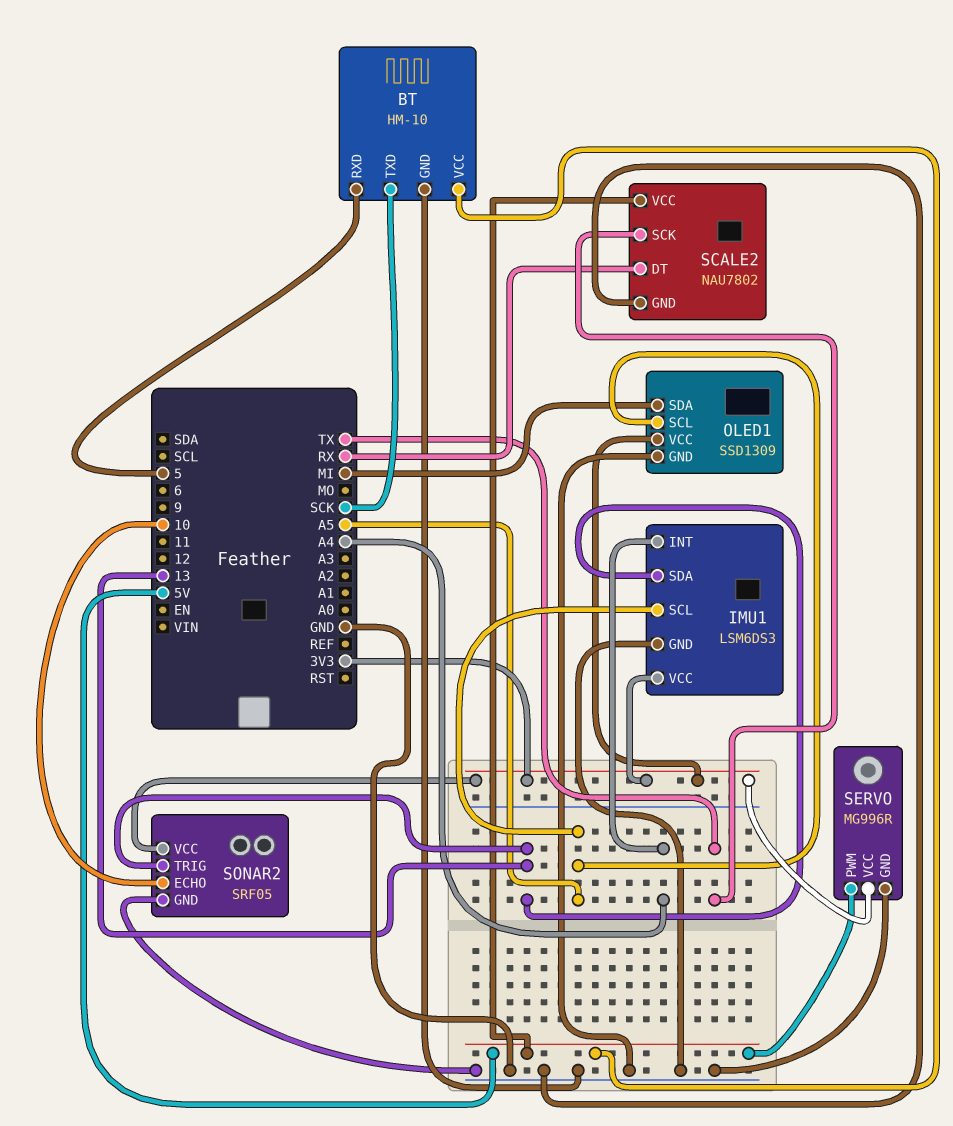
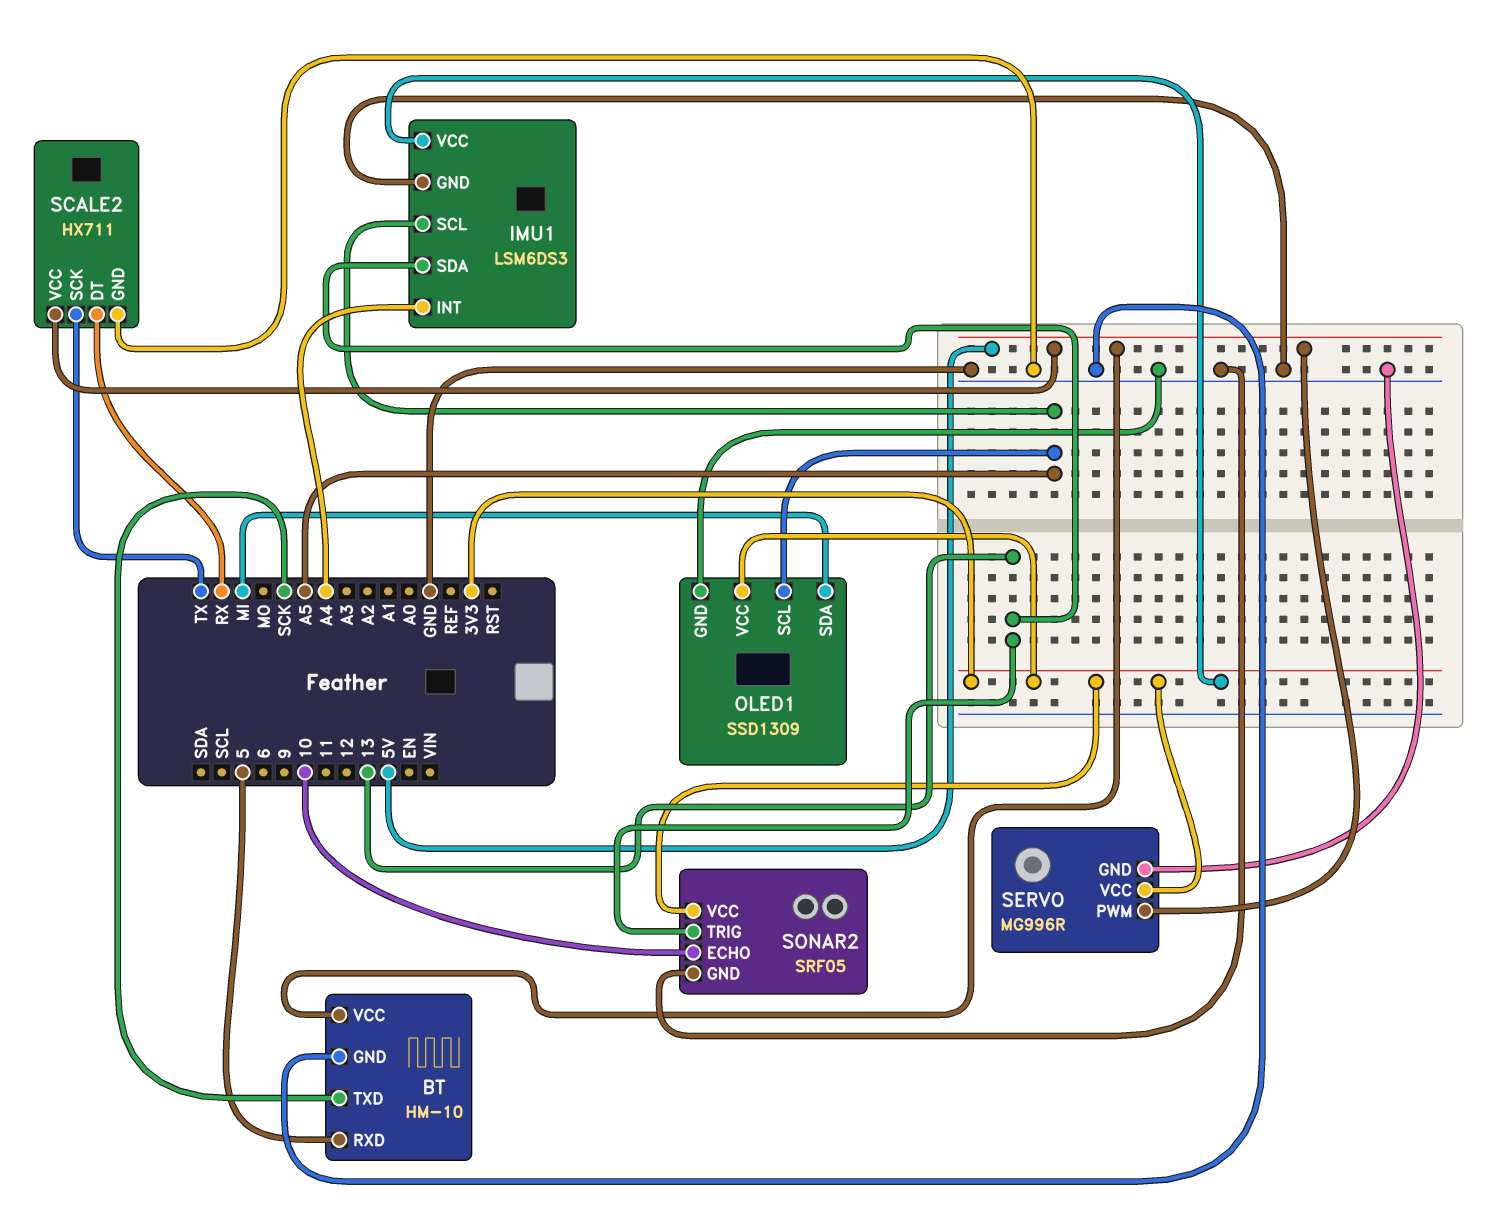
SCALE2: NAU7802 -> HX711

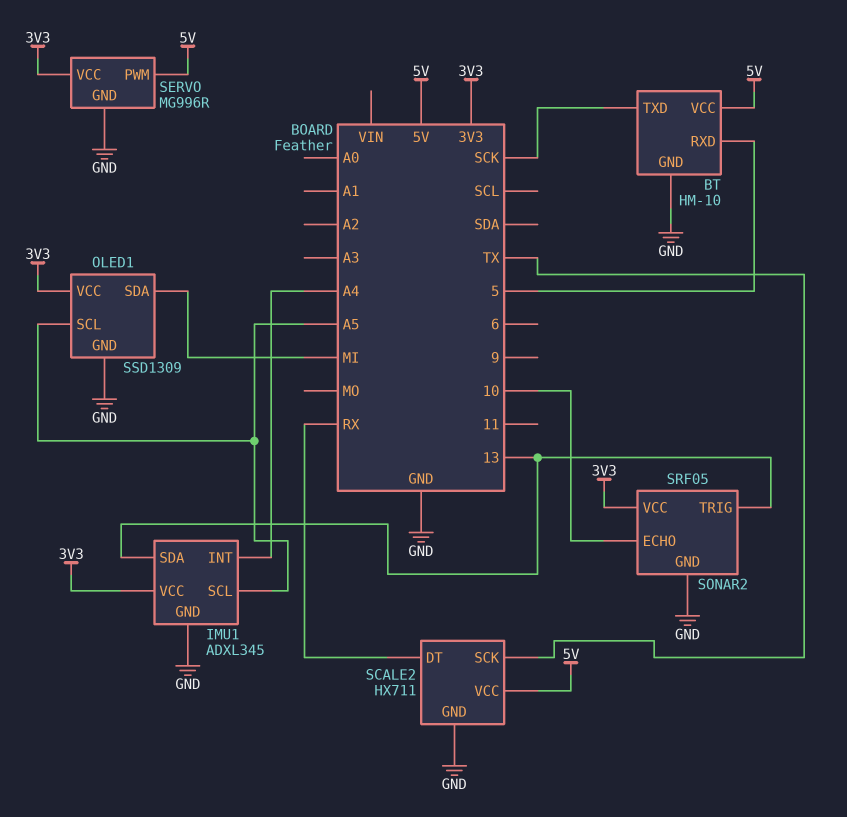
IMU1: LSM6DS3 -> ADXL345

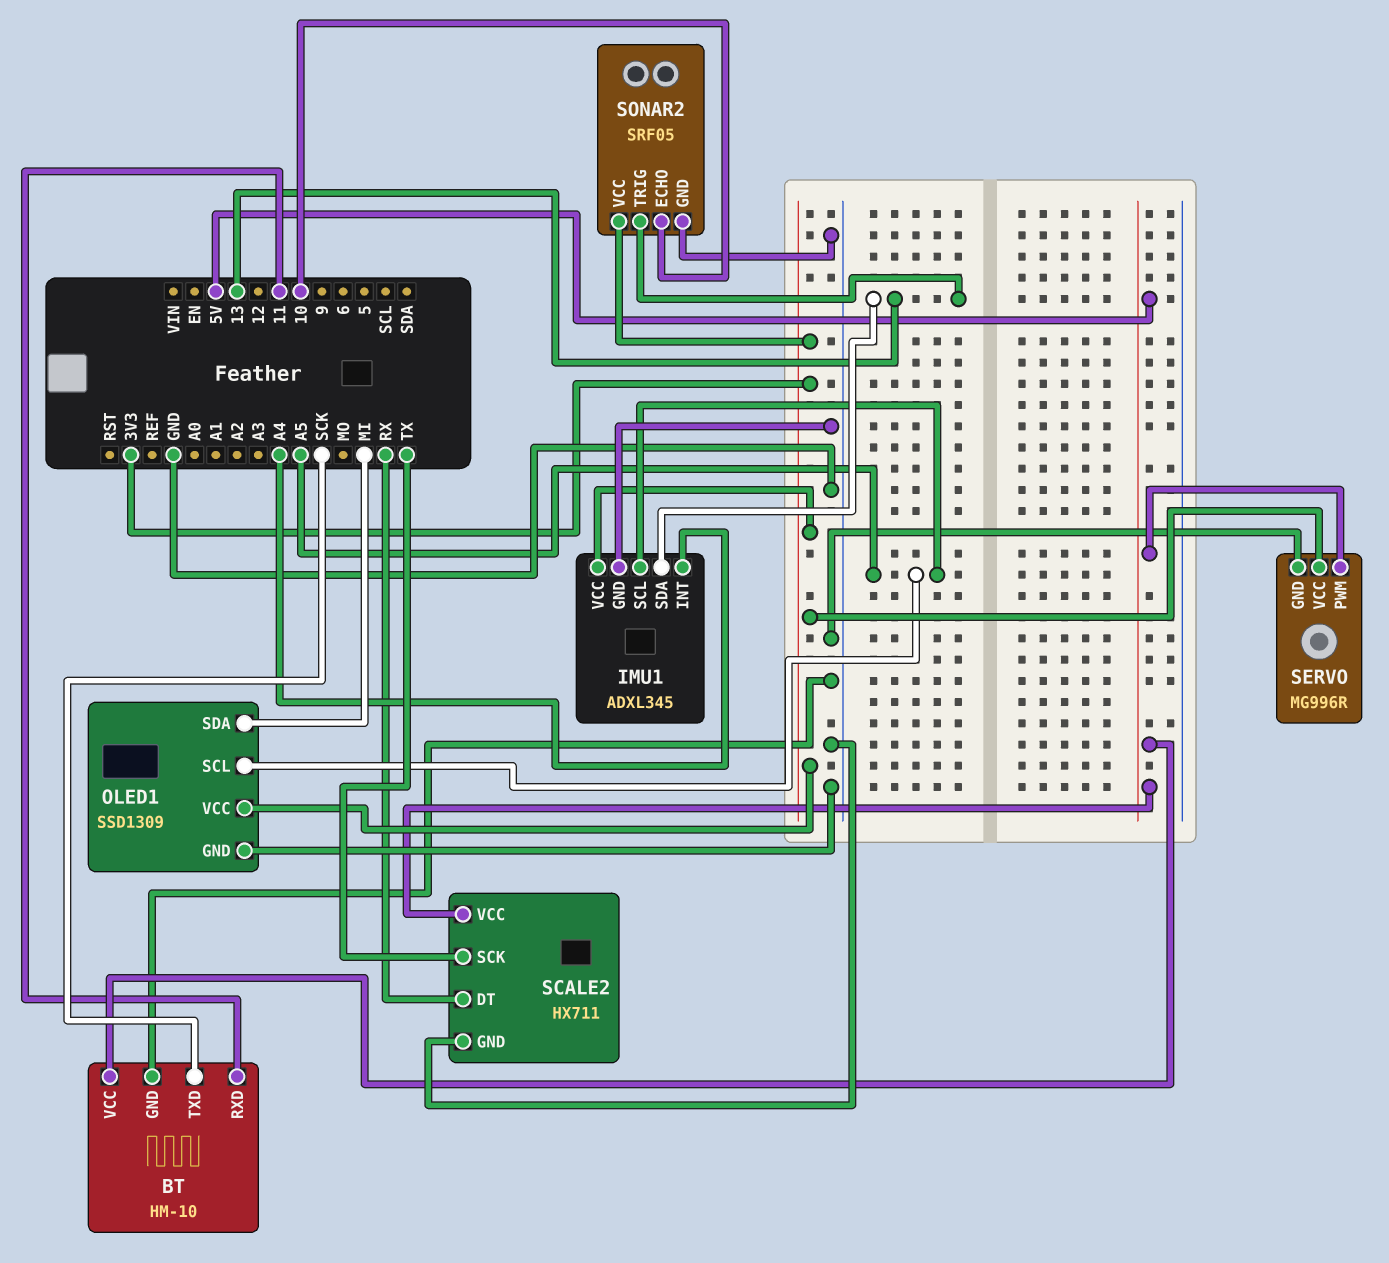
BT pin RXD: 5 -> 11

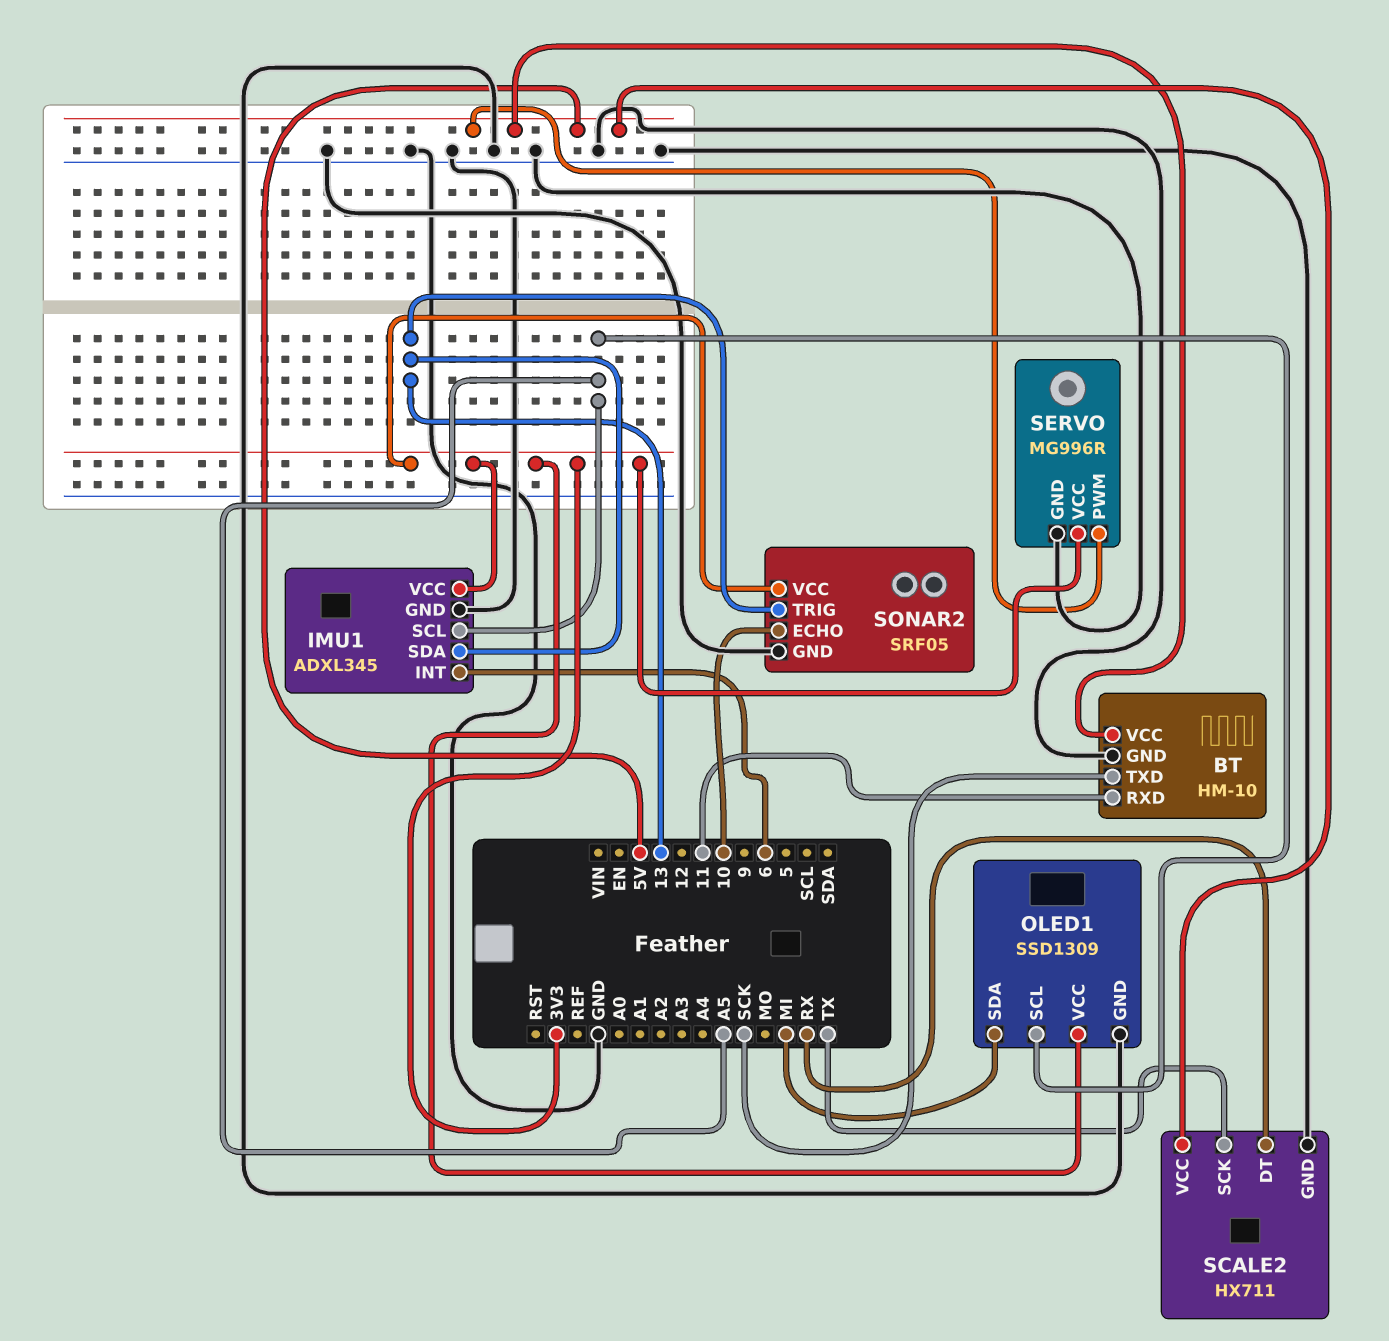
IMU1 pin INT: A4 -> 6

